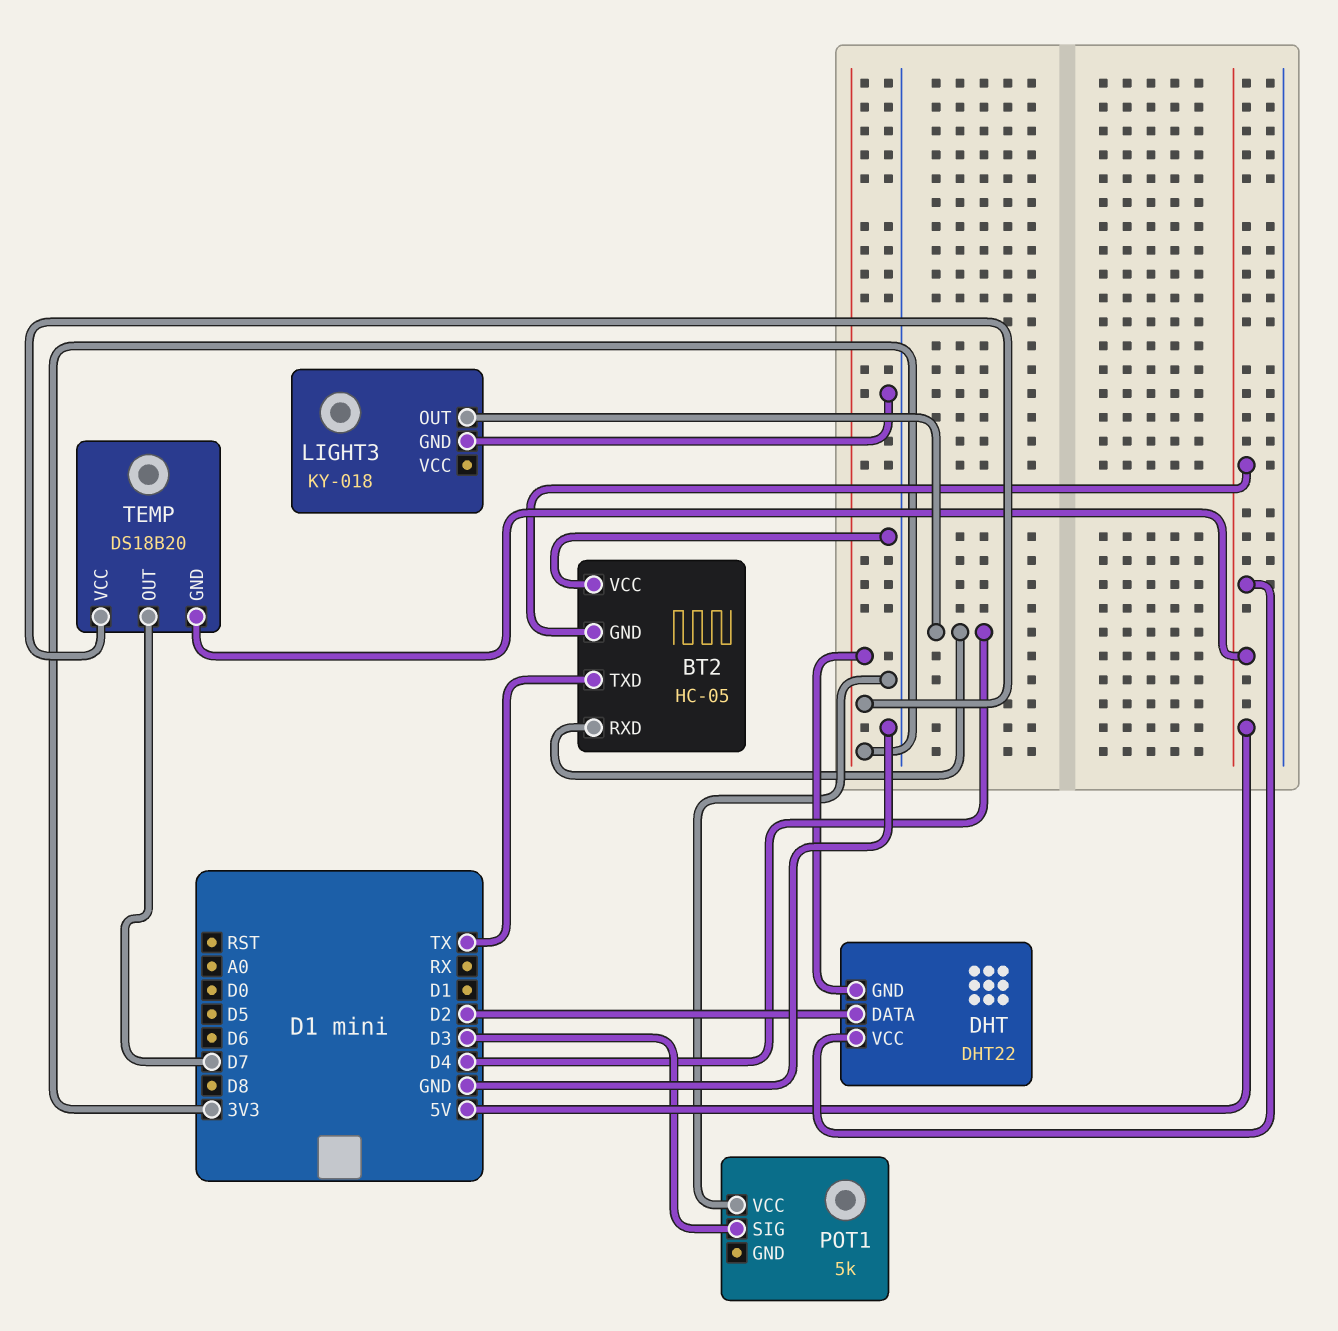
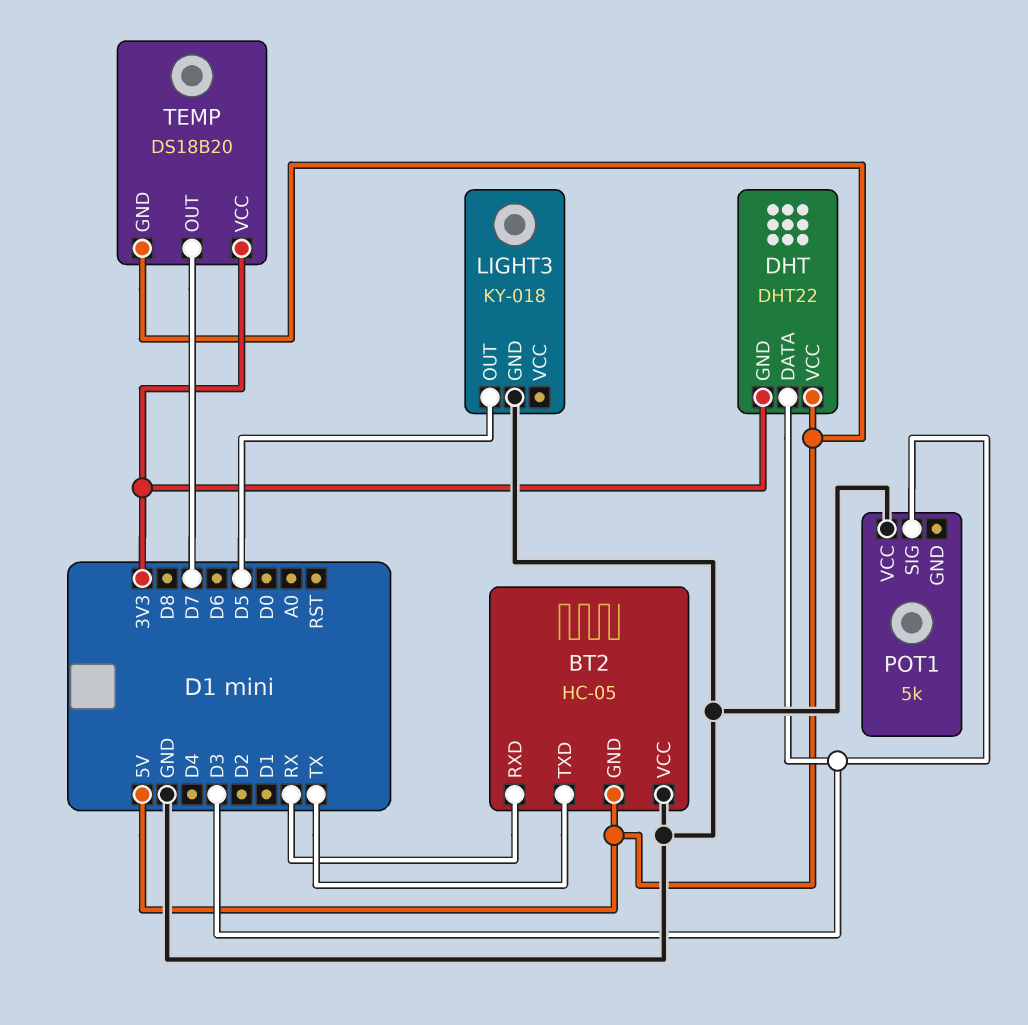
BT2 pin RXD: D4 -> RX
DHT pin DATA: D2 -> D3
LIGHT3 pin OUT: D4 -> D5

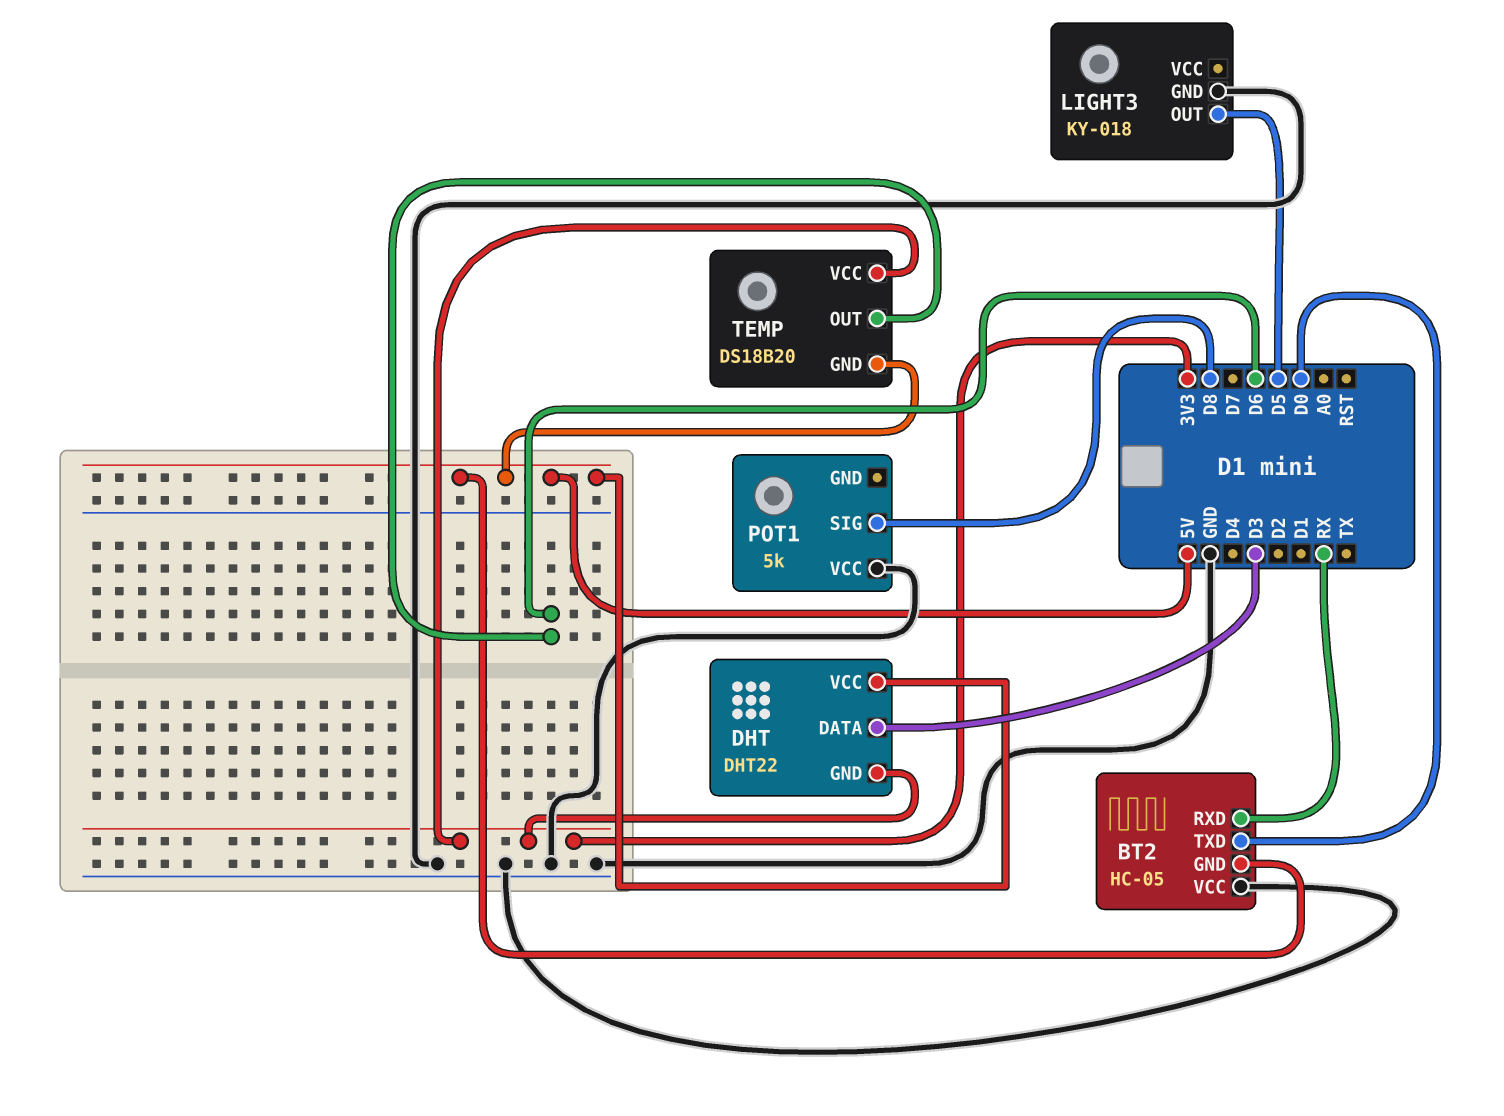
BT2 pin TXD: TX -> D0
POT1 pin SIG: D3 -> D8
TEMP pin OUT: D7 -> D6

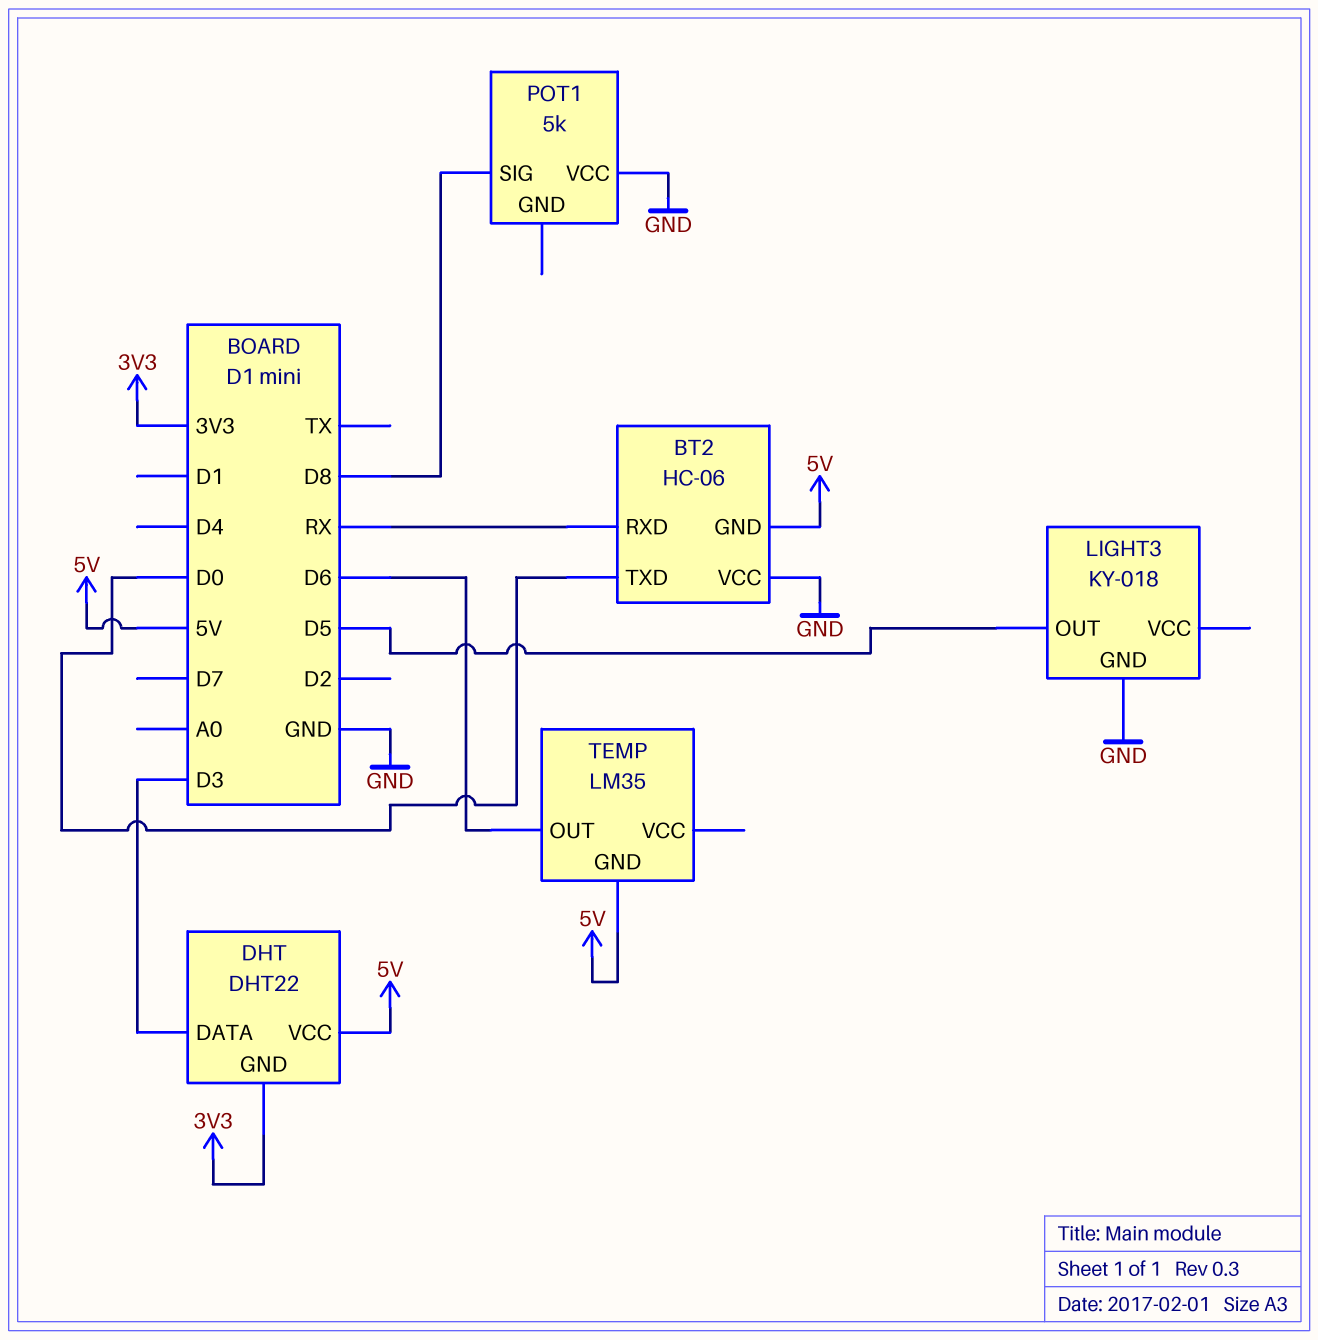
BT2: HC-05 -> HC-06
TEMP: DS18B20 -> LM35
TEMP pin VCC: 3V3 -> none

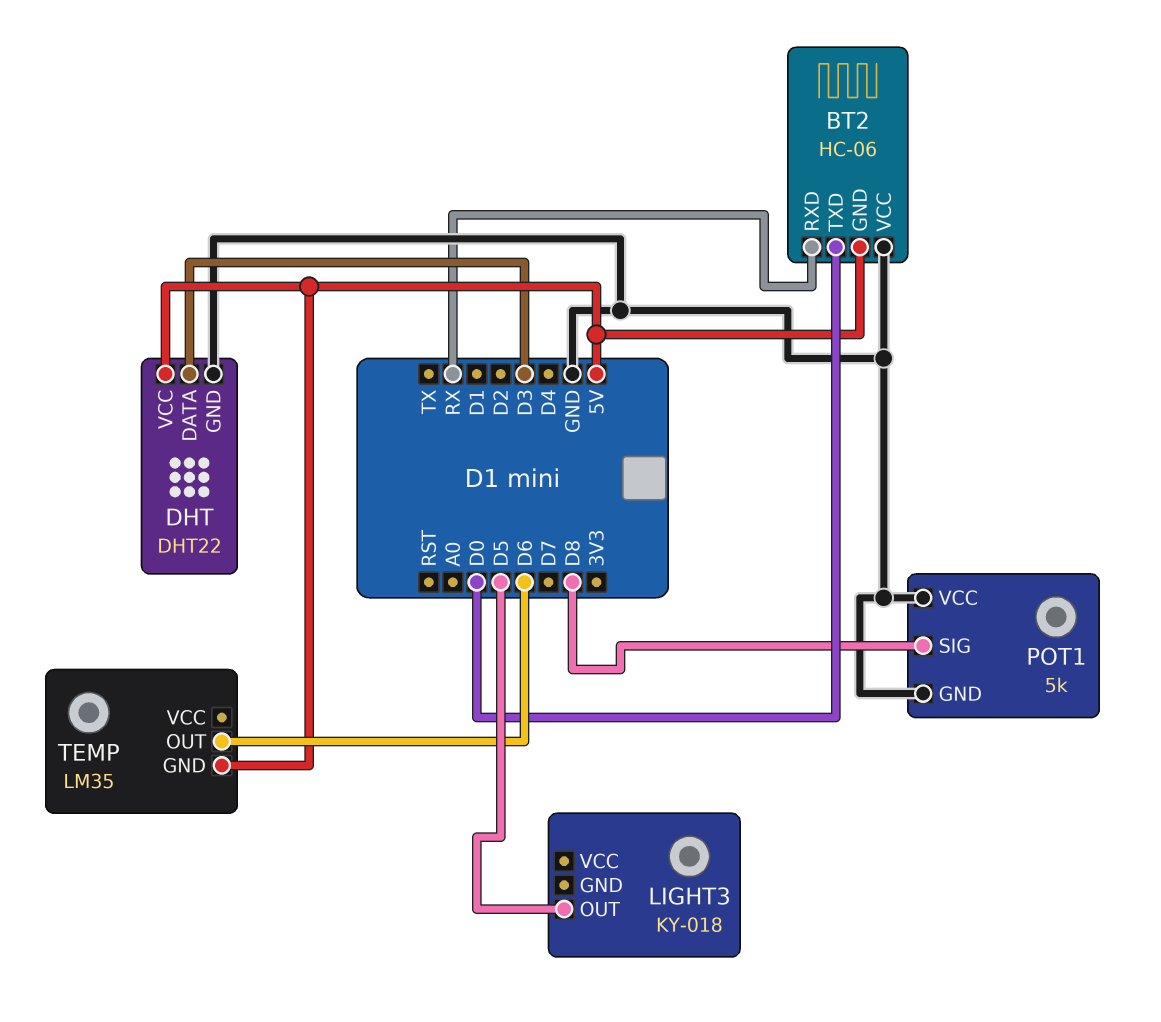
DHT pin GND: 3V3 -> GND
LIGHT3 pin GND: GND -> none
POT1 pin GND: none -> GND

